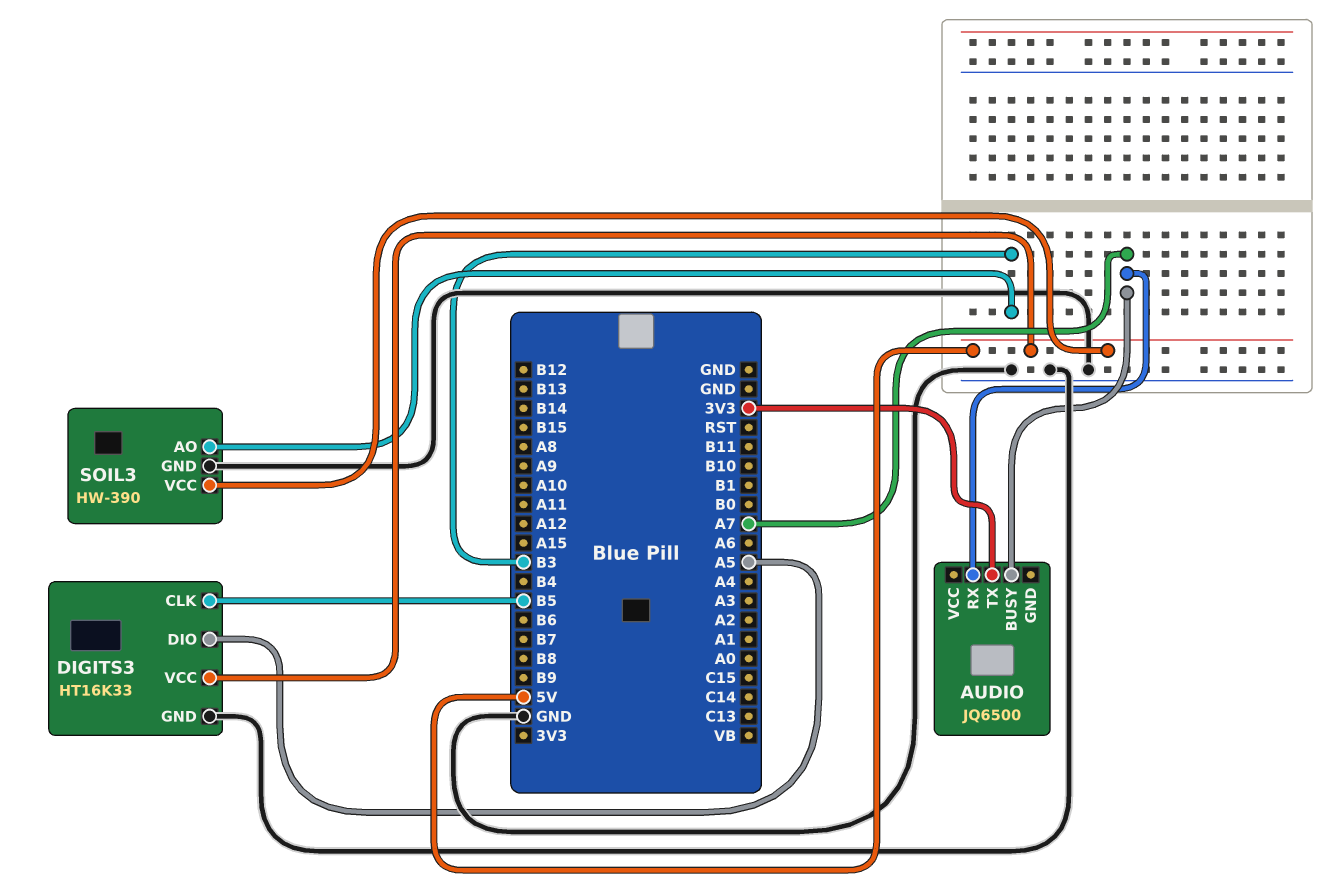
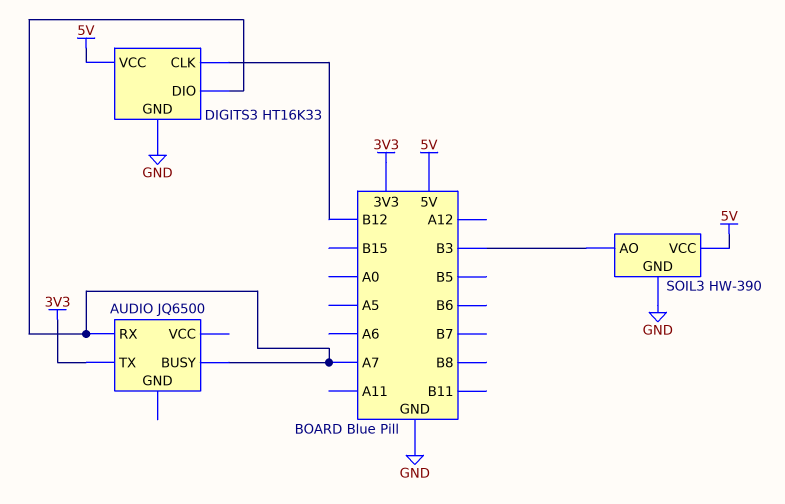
DIGITS3 pin CLK: B5 -> B12
DIGITS3 pin DIO: A5 -> A7

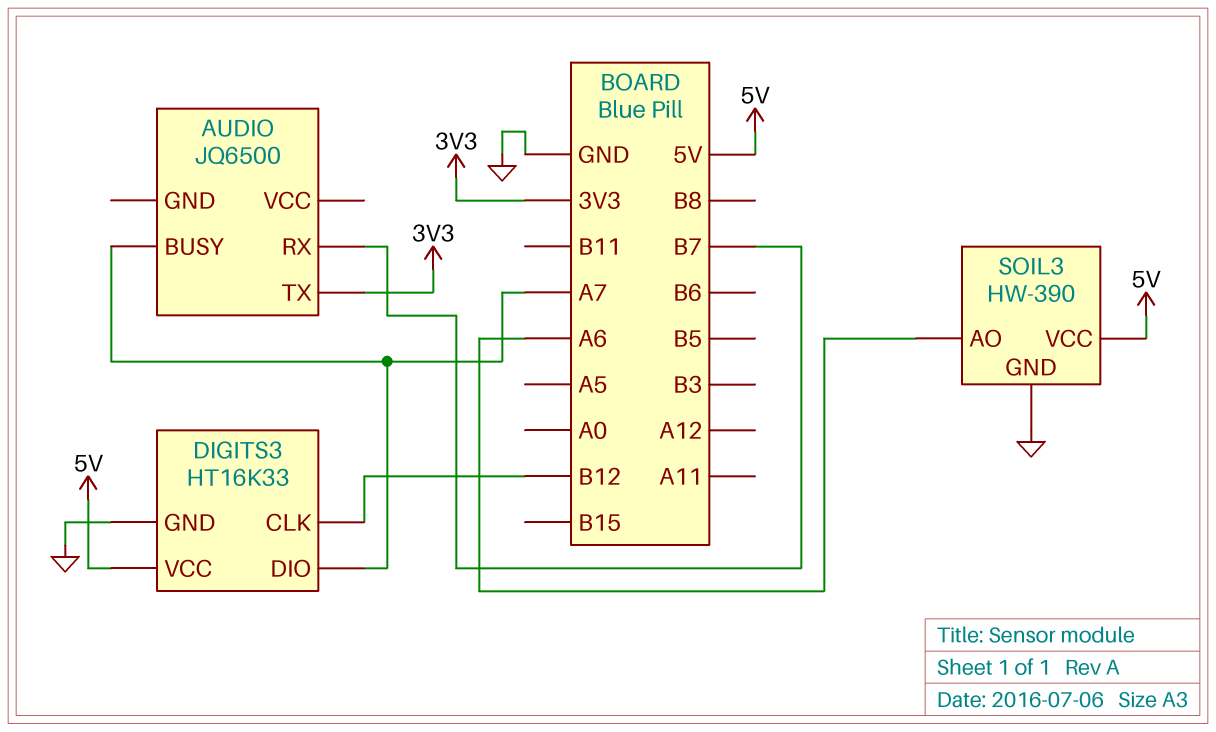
AUDIO pin RX: A7 -> B7
SOIL3 pin AO: B3 -> A6

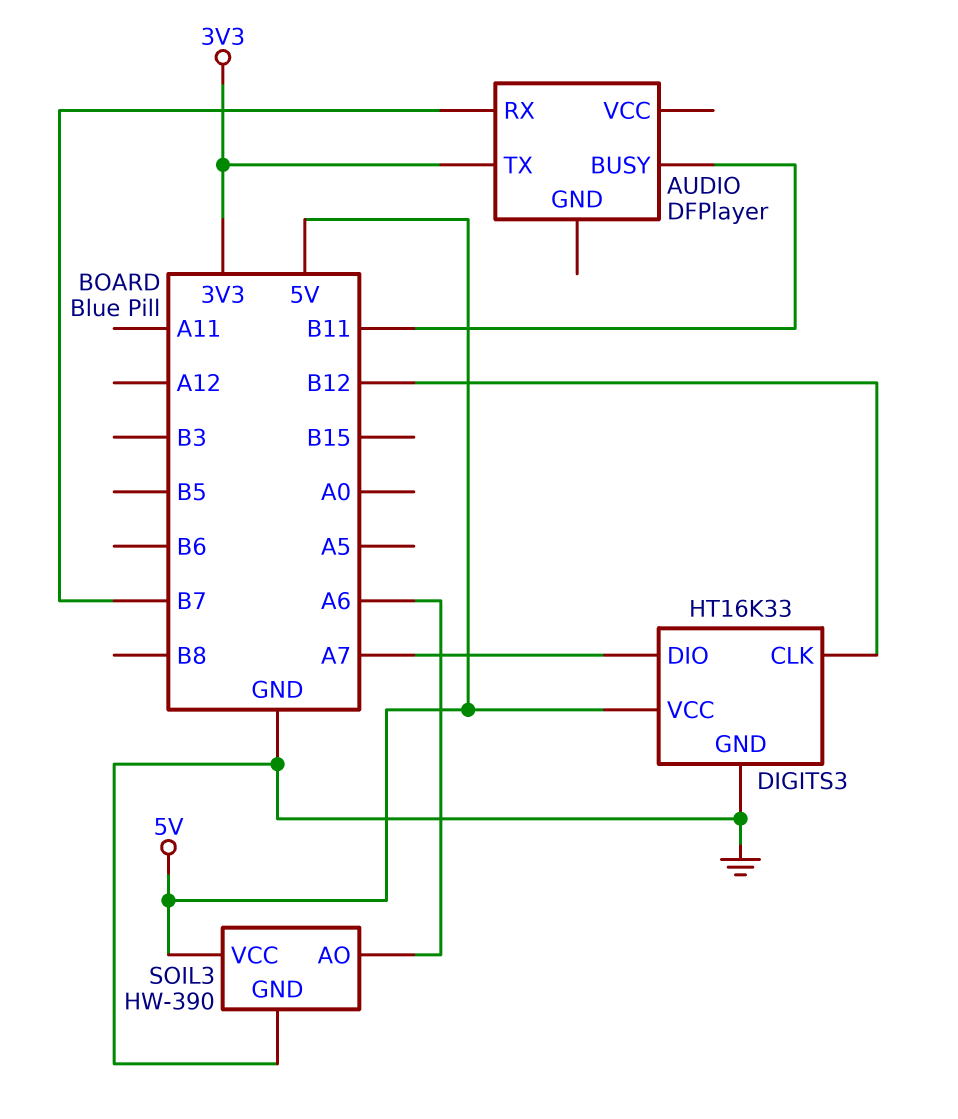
AUDIO: JQ6500 -> DFPlayer
AUDIO pin BUSY: A7 -> B11

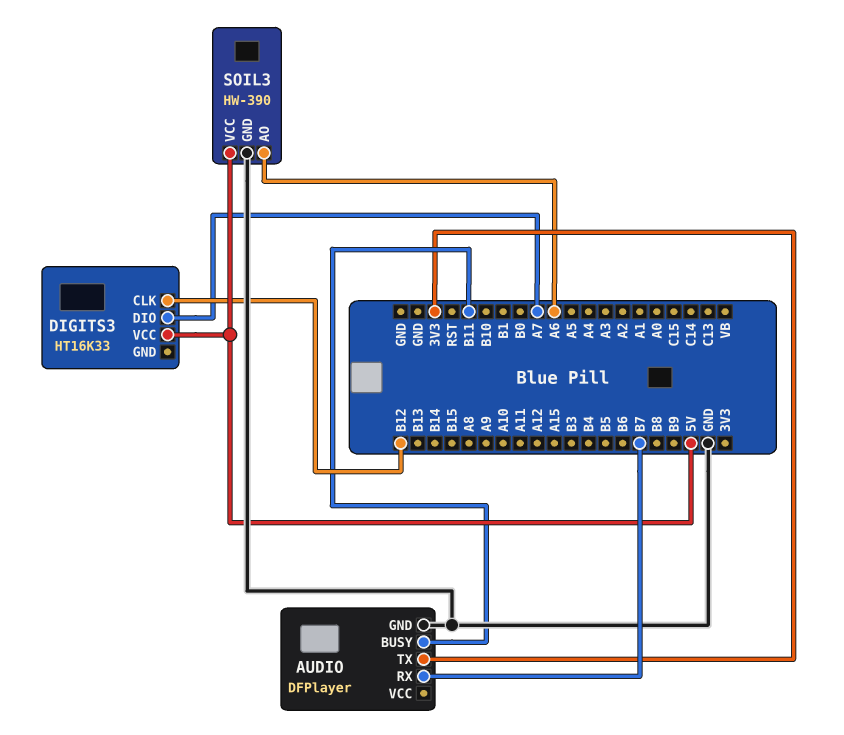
AUDIO pin GND: none -> GND
DIGITS3 pin GND: GND -> none

